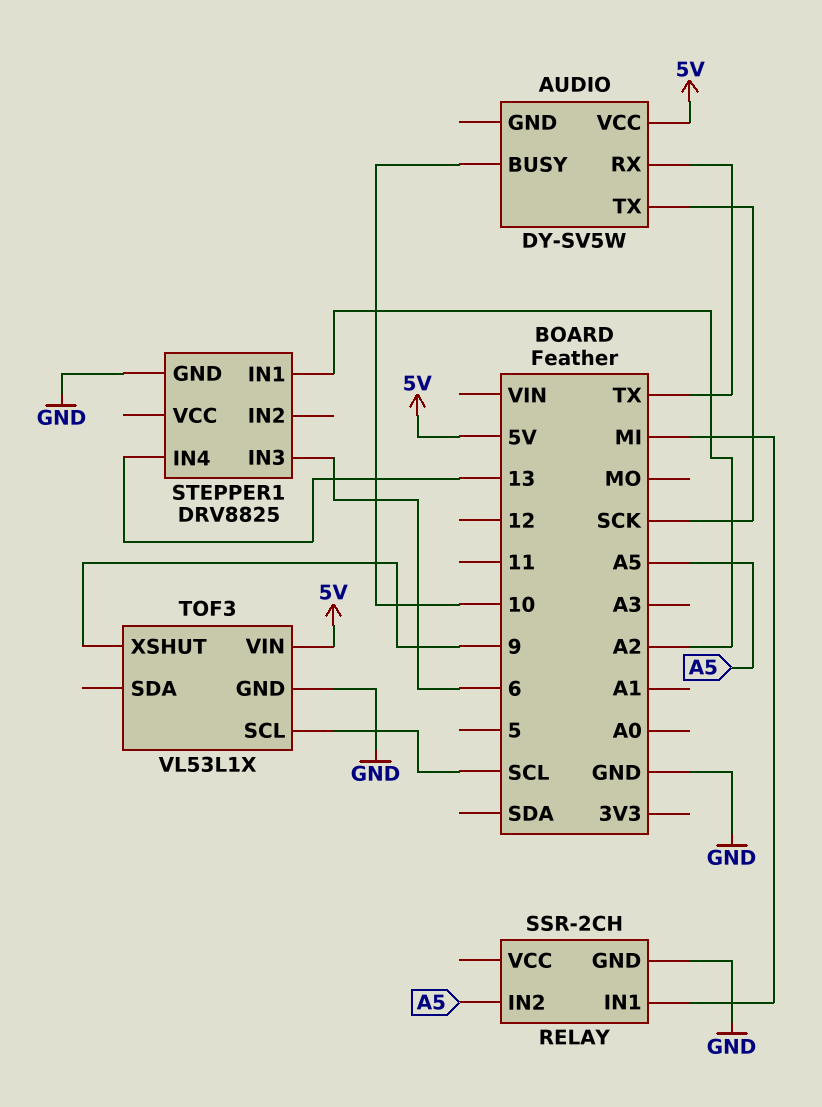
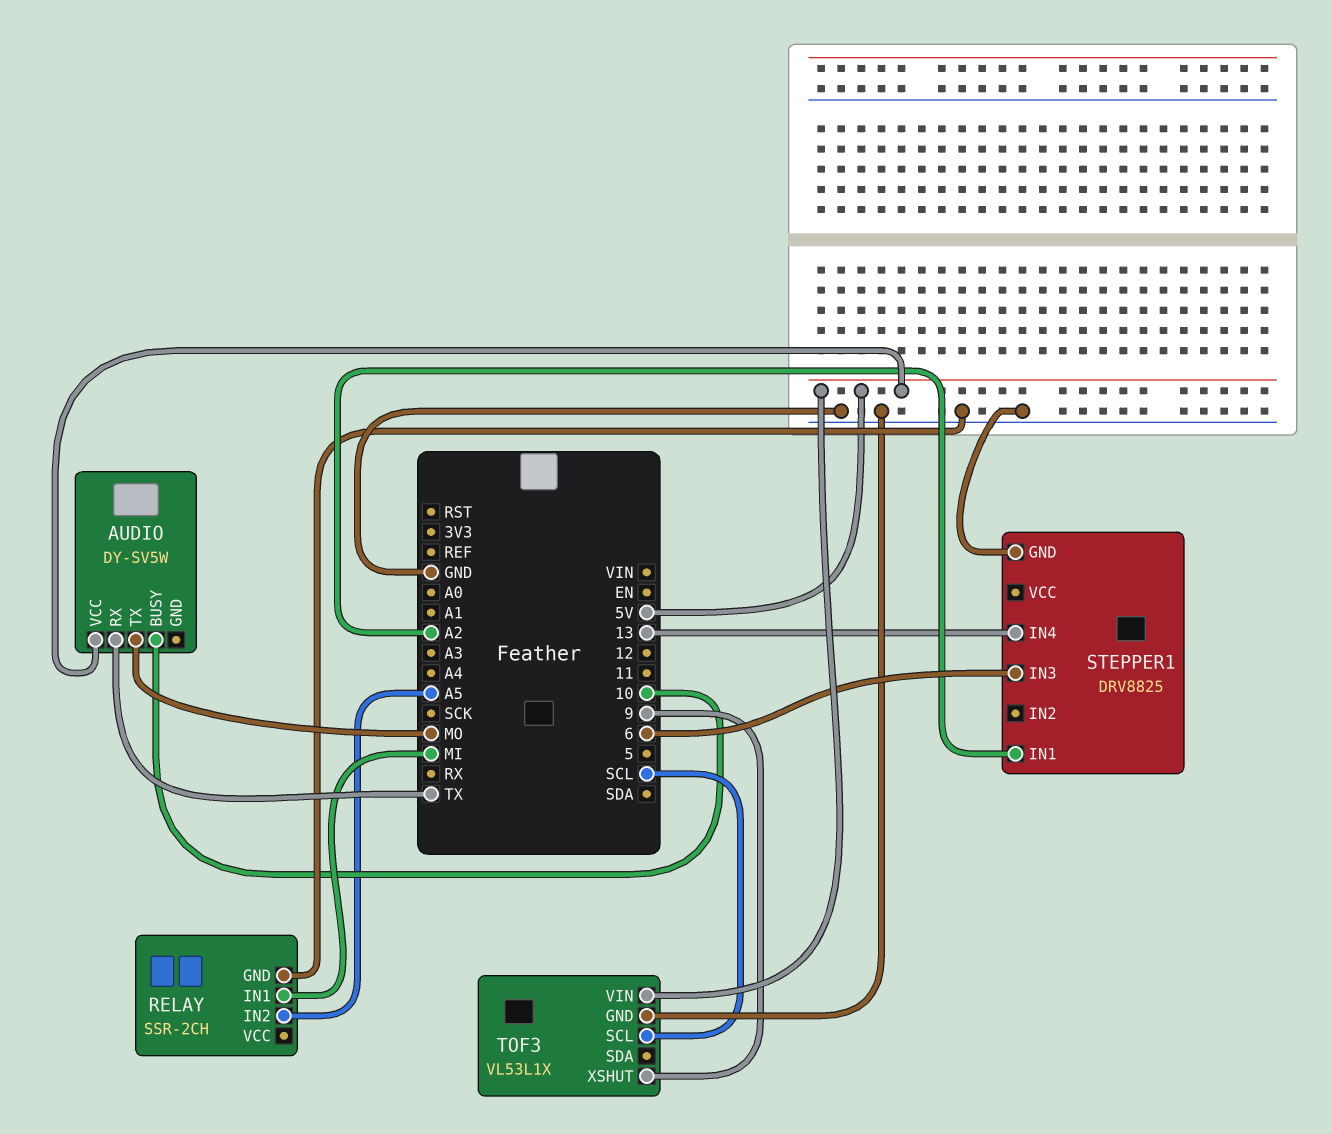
AUDIO pin TX: SCK -> MO

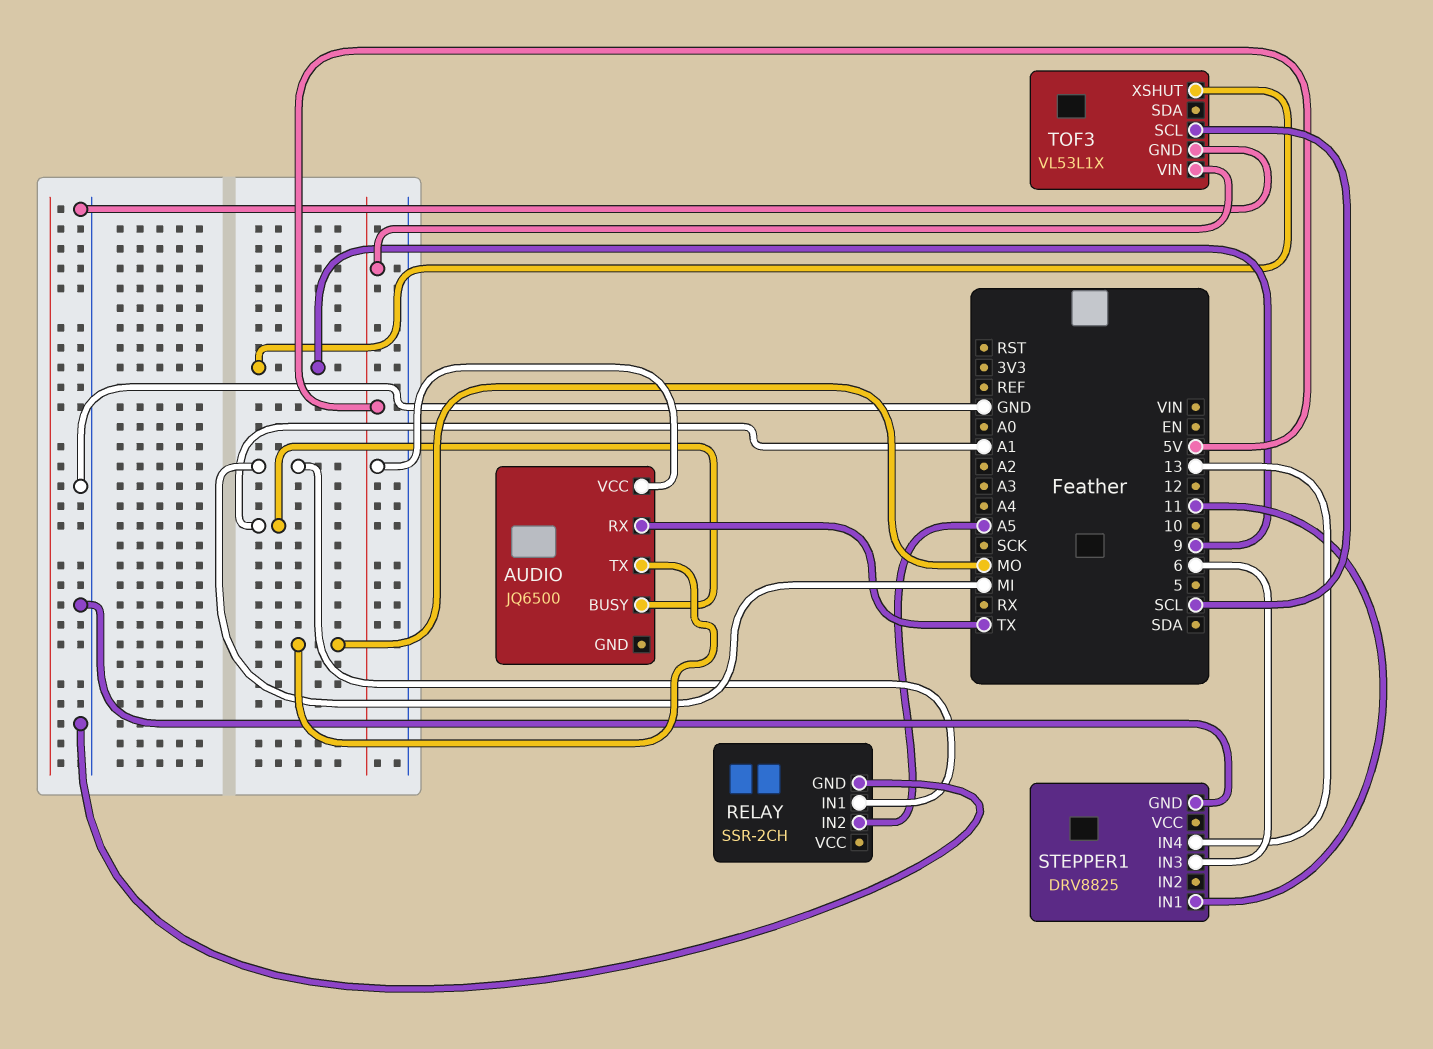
AUDIO: DY-SV5W -> JQ6500
AUDIO pin BUSY: 10 -> A1
STEPPER1 pin IN1: A2 -> 11

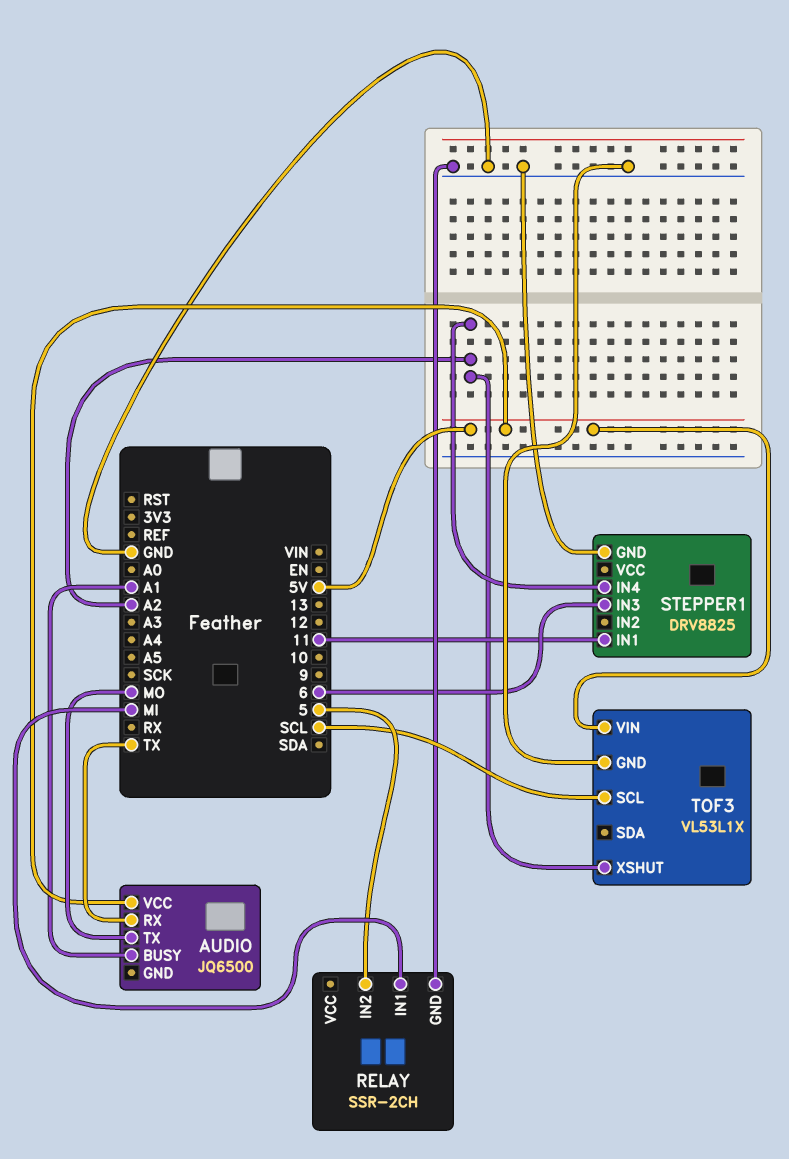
RELAY pin IN2: A5 -> 5
STEPPER1 pin IN4: 13 -> A2
TOF3 pin XSHUT: 9 -> A2

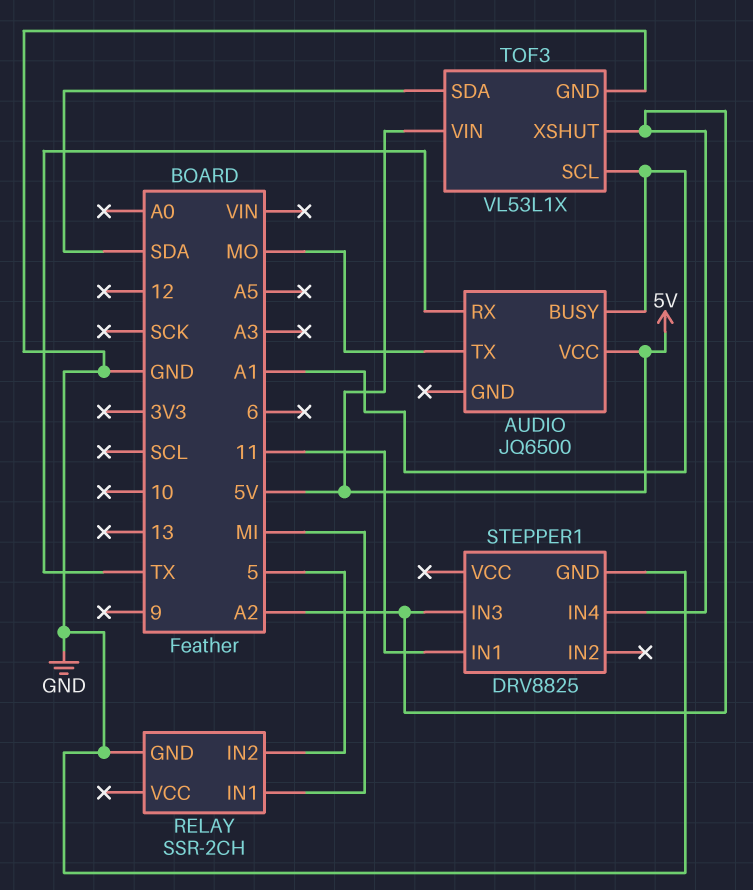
STEPPER1 pin IN3: 6 -> A2
TOF3 pin SCL: SCL -> A1
TOF3 pin SDA: none -> SDA

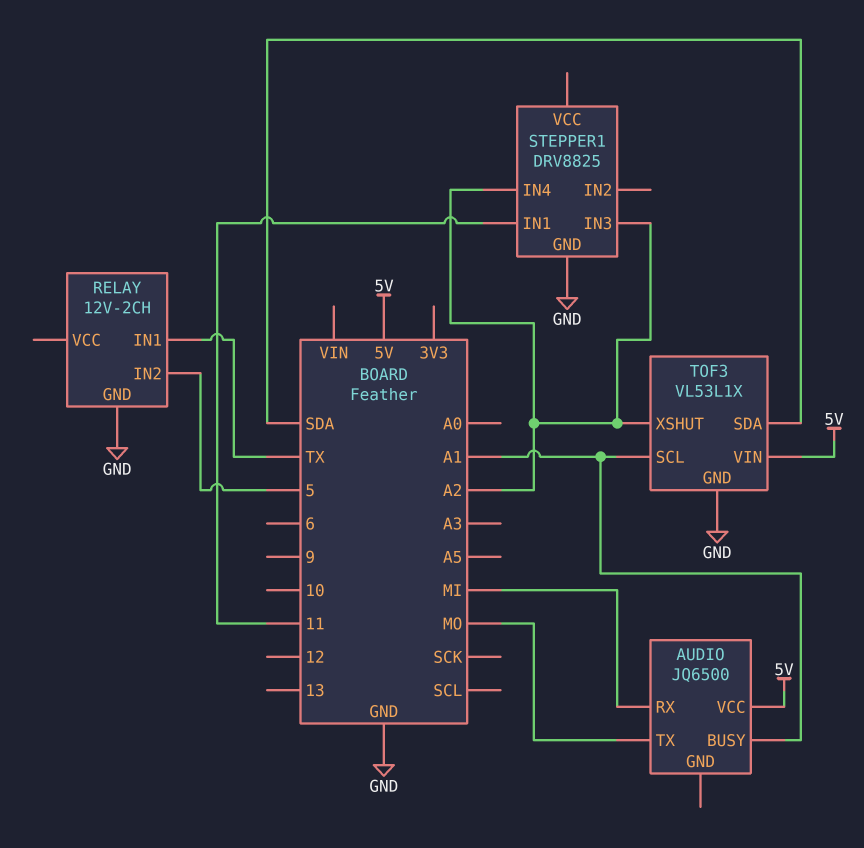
AUDIO pin RX: TX -> MI
RELAY: SSR-2CH -> 12V-2CH
RELAY pin IN1: MI -> TX

